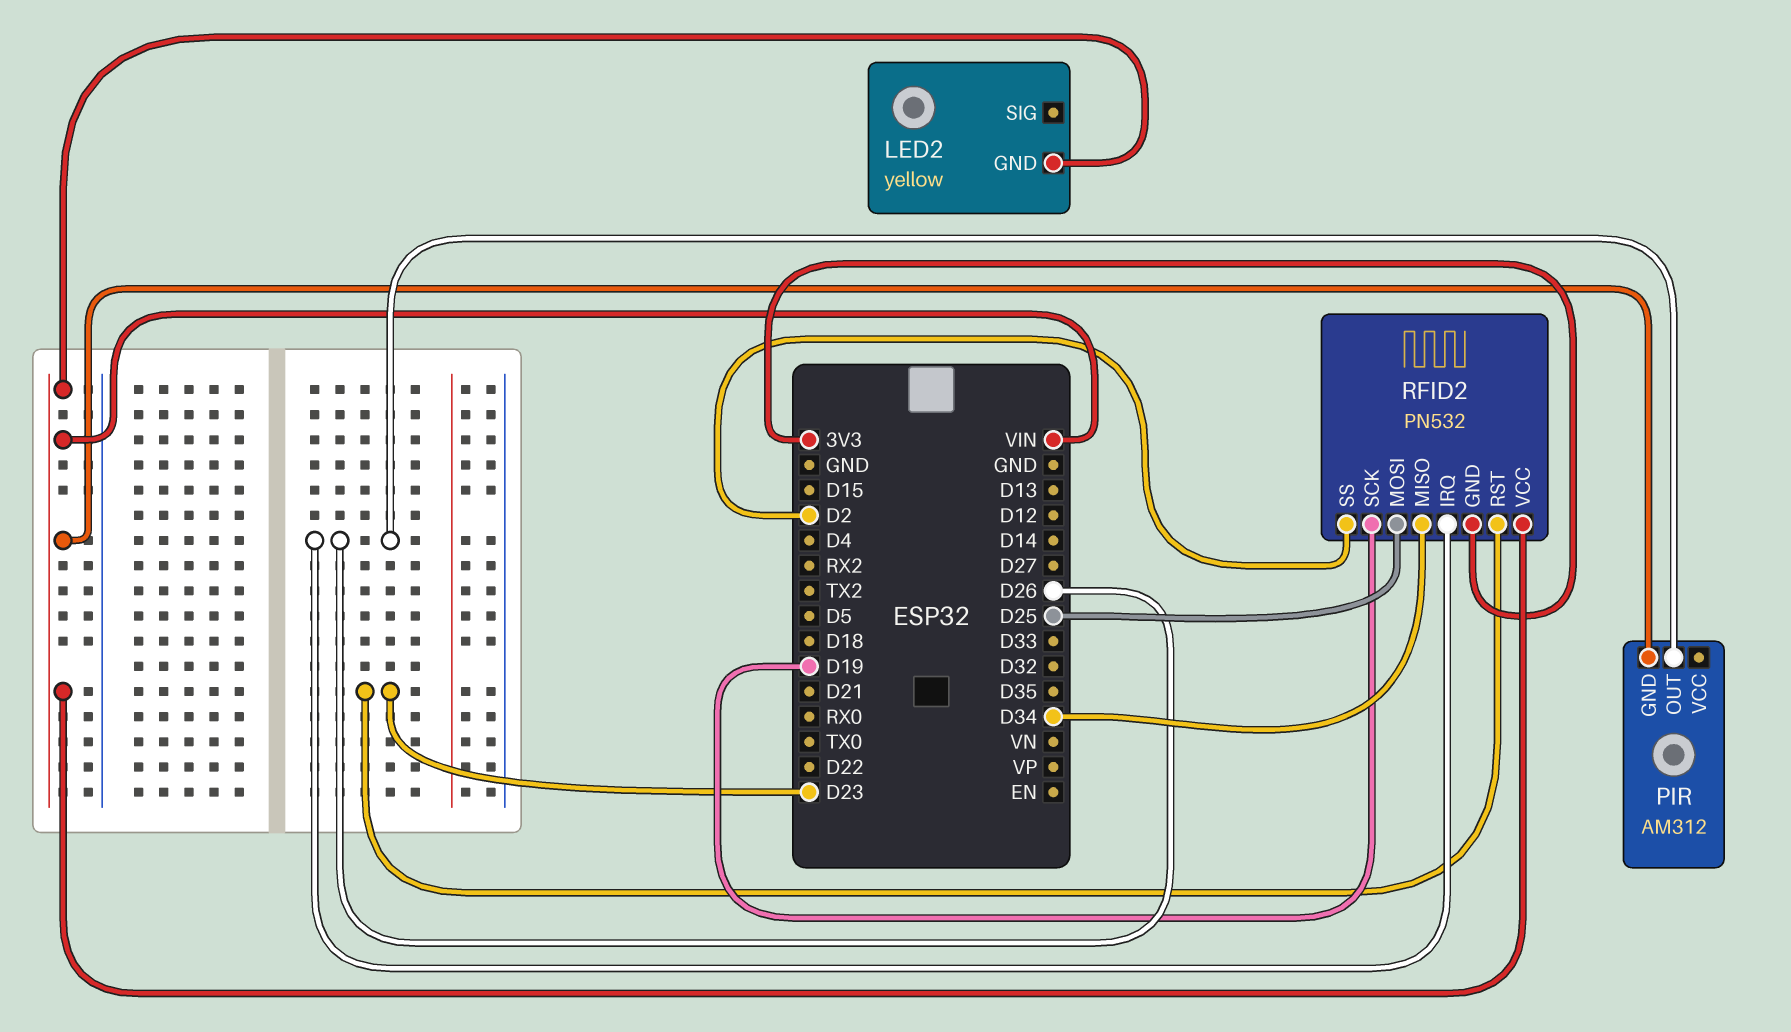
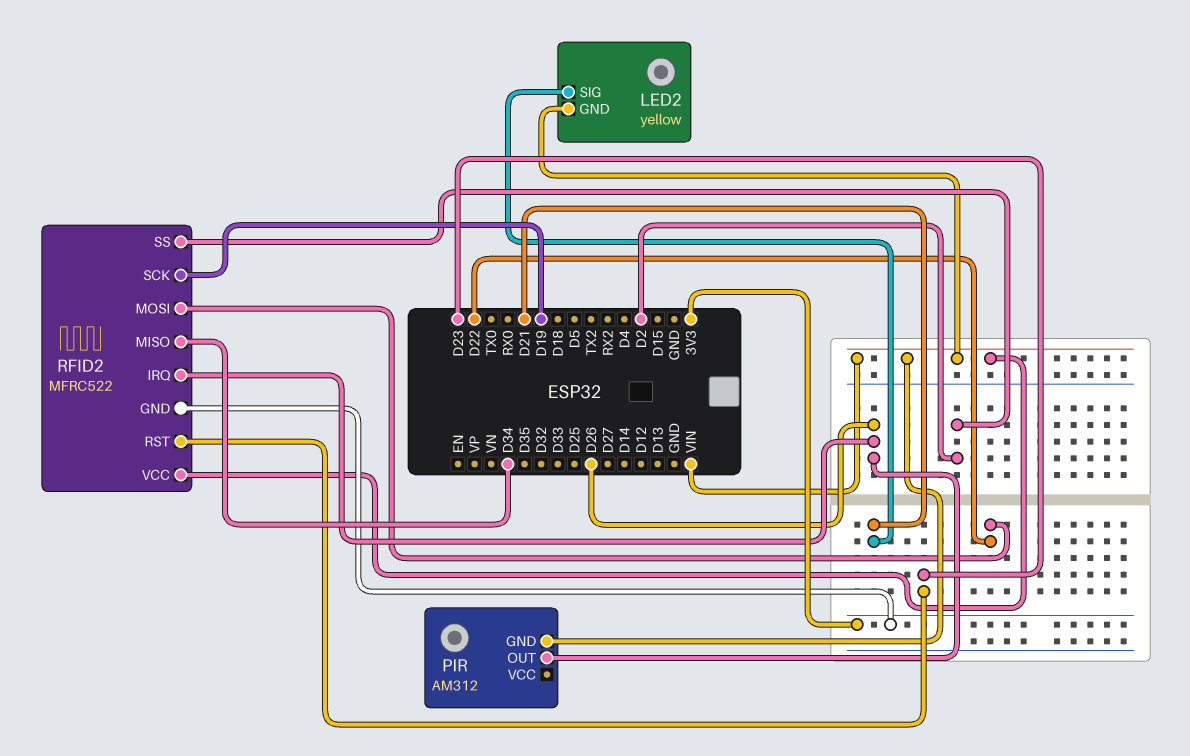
LED2 pin SIG: none -> D21
RFID2: PN532 -> MFRC522
RFID2 pin MOSI: D25 -> D22

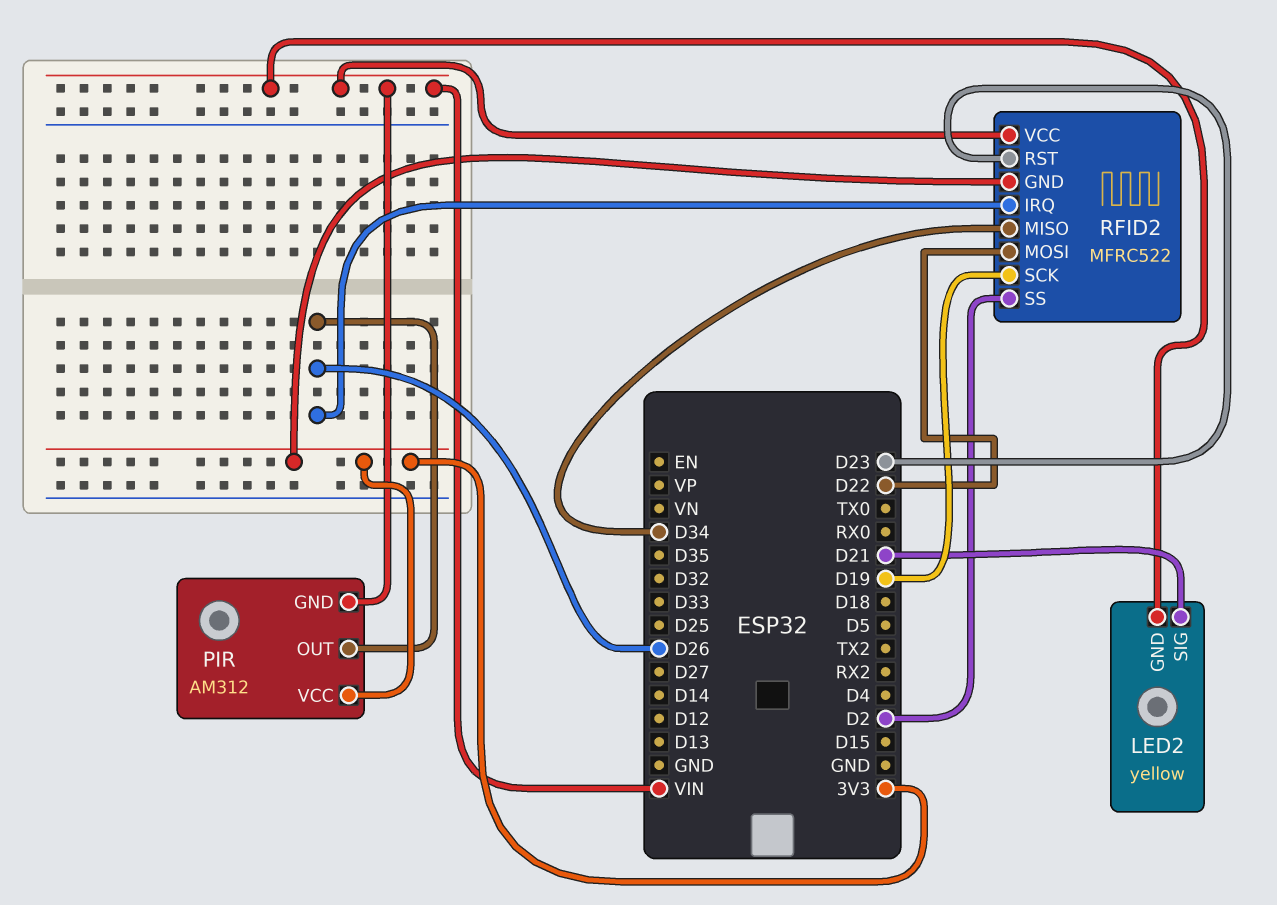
PIR pin VCC: none -> 3V3

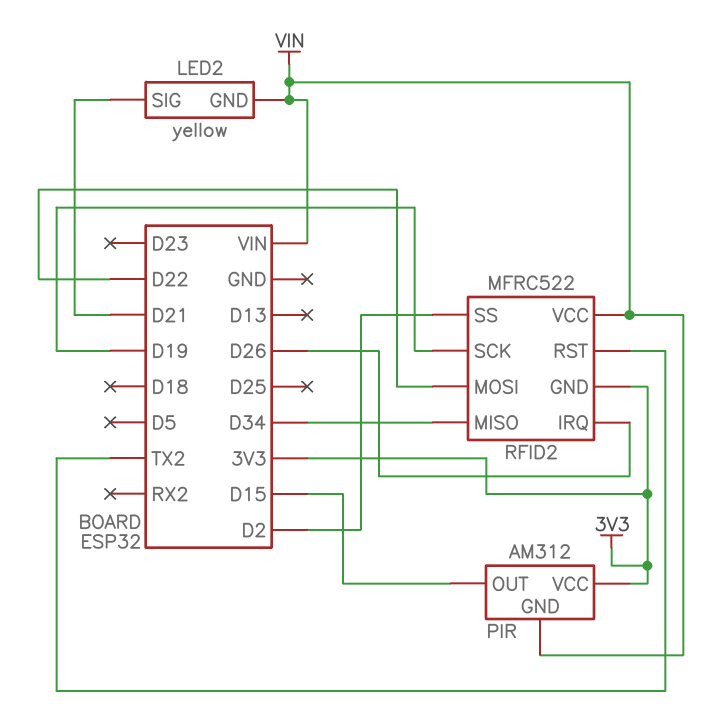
PIR pin OUT: D26 -> D15
RFID2 pin RST: D23 -> TX2

